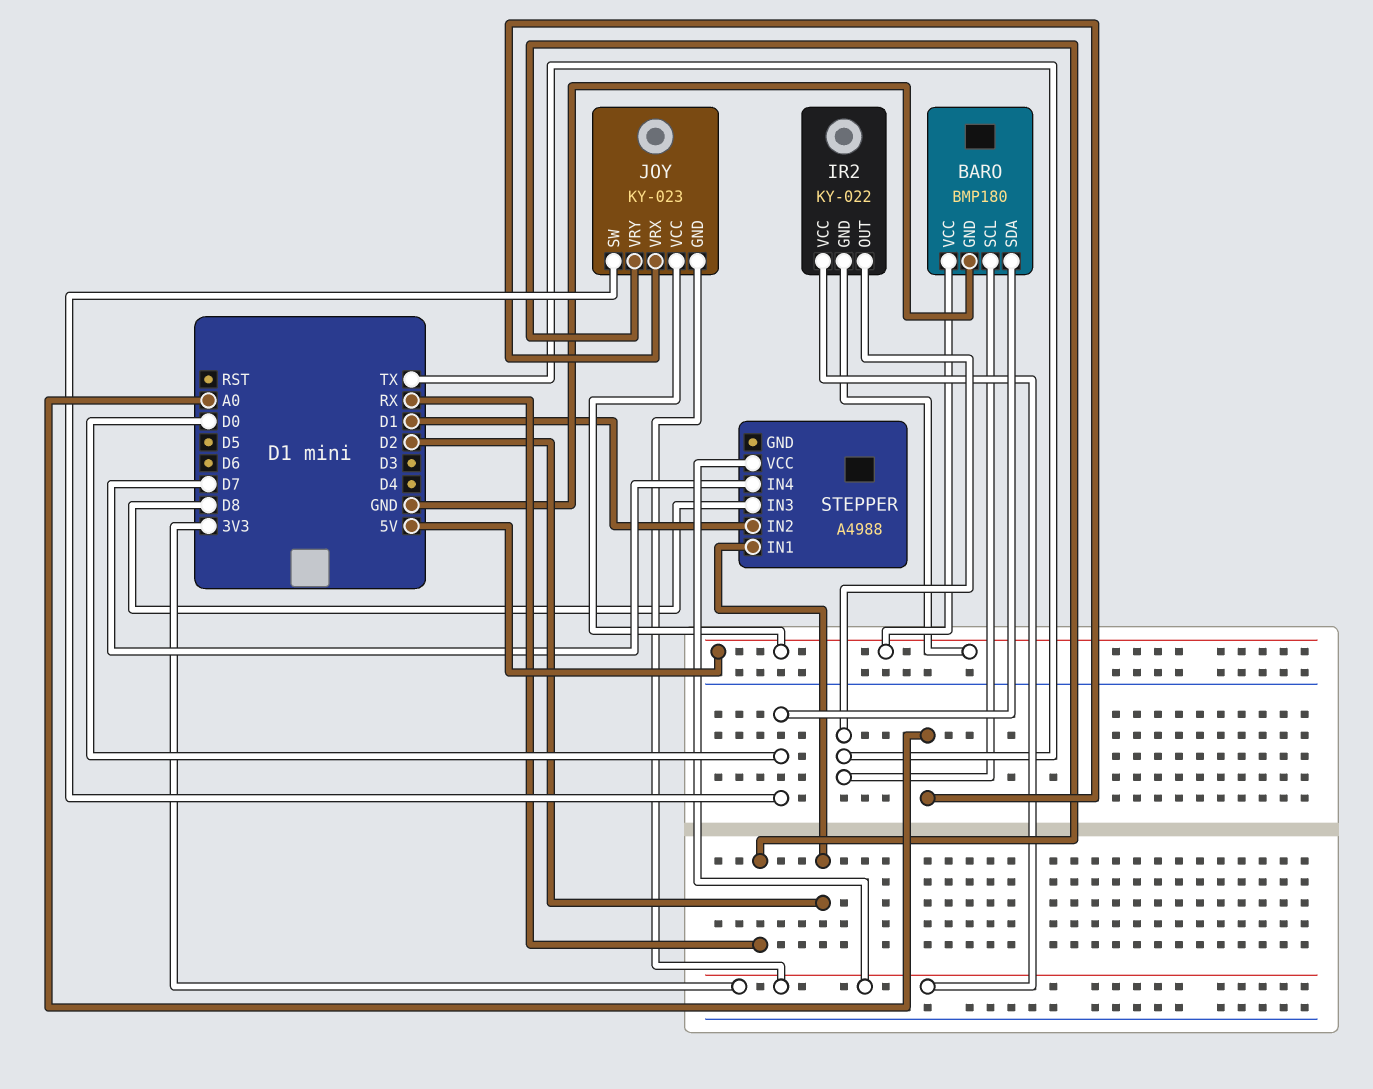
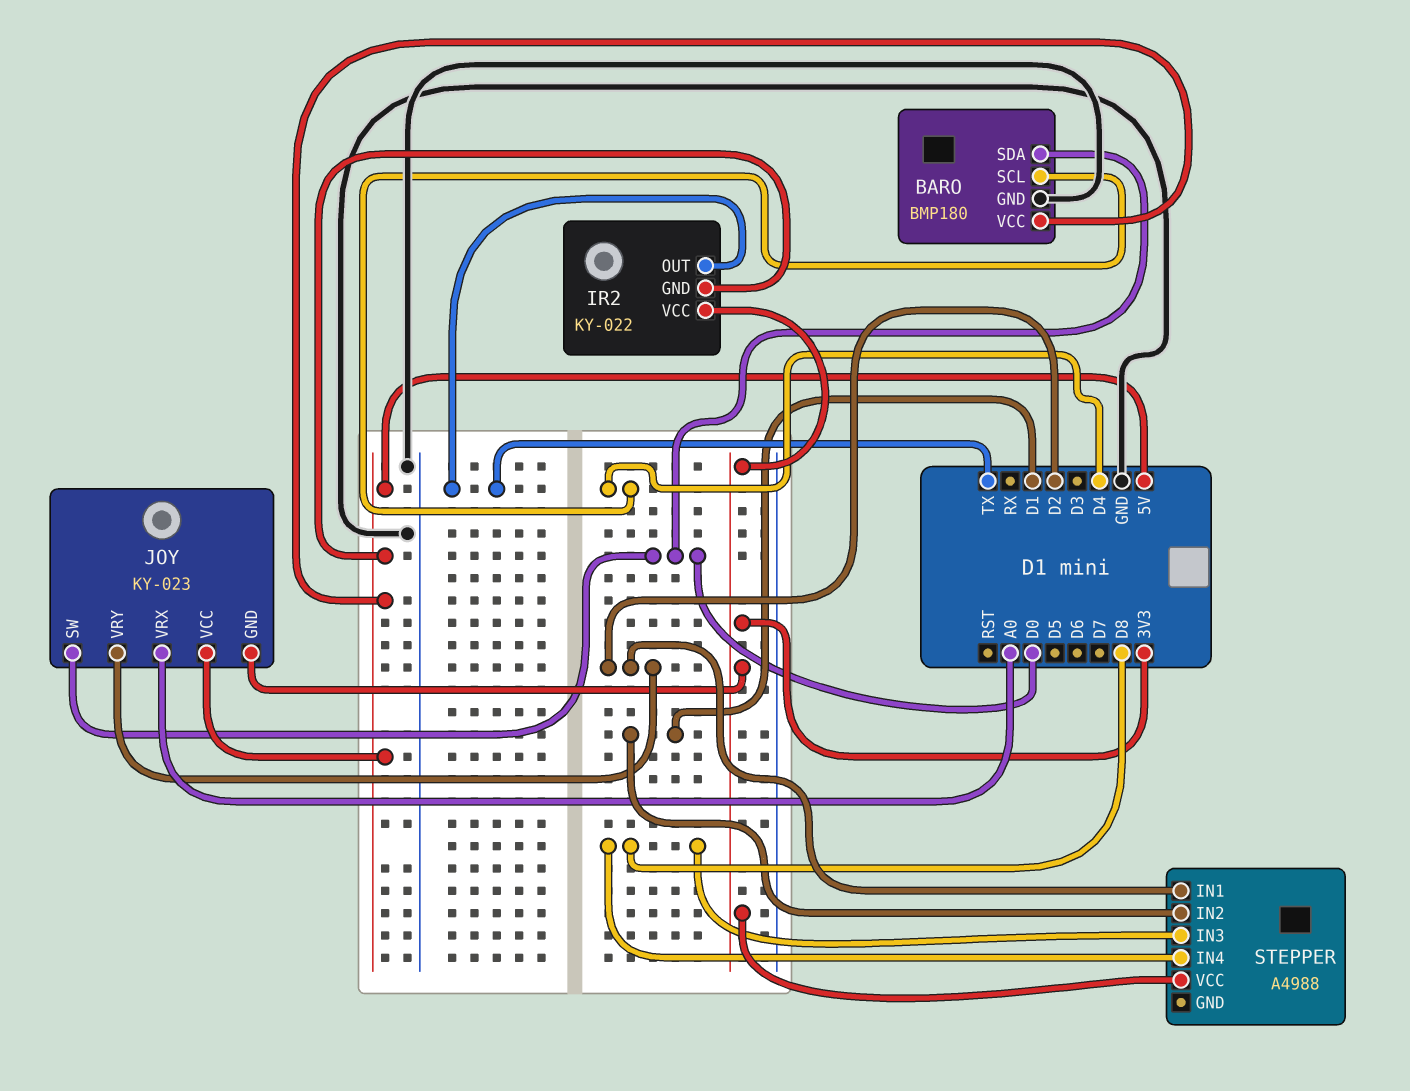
BARO pin SCL: TX -> D4
JOY pin VRY: RX -> D2
STEPPER pin IN4: D7 -> D8

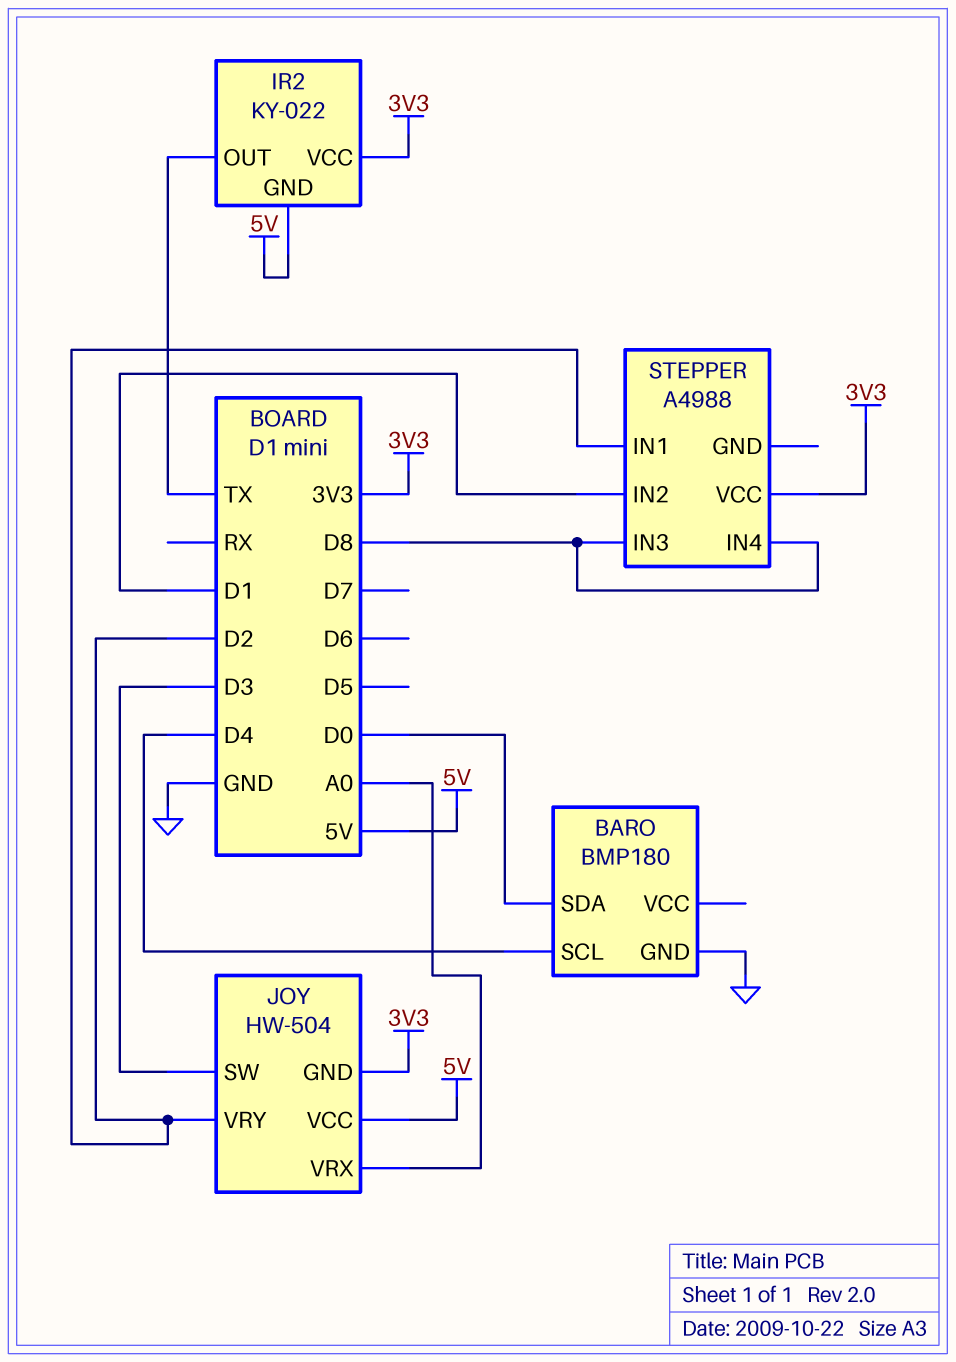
BARO pin VCC: 5V -> none
JOY: KY-023 -> HW-504
JOY pin SW: D0 -> D3

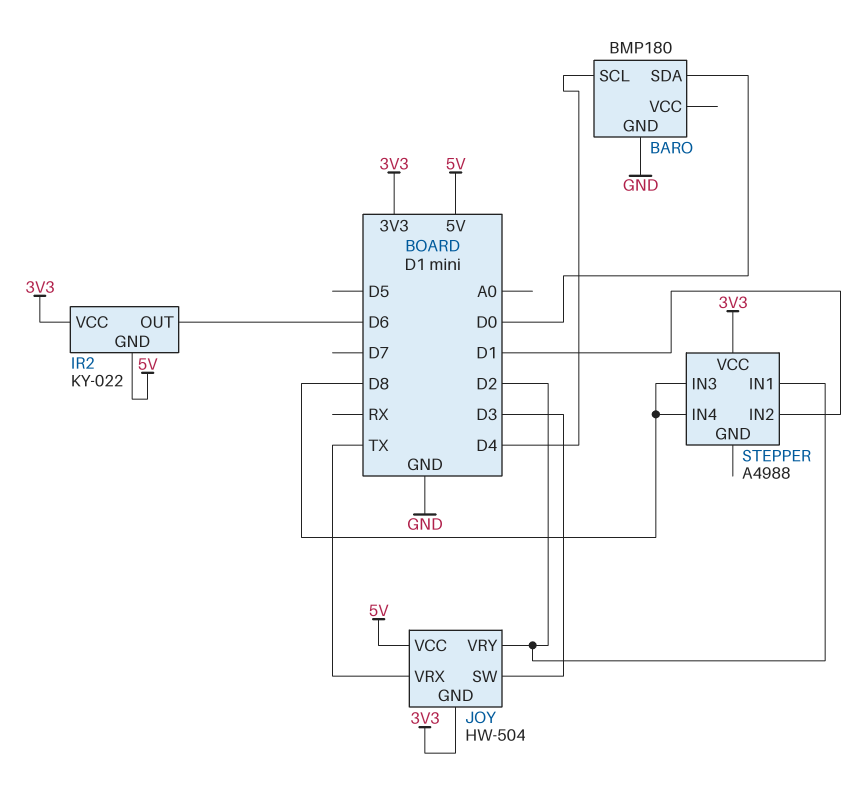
IR2 pin OUT: TX -> D6
JOY pin VRX: A0 -> TX

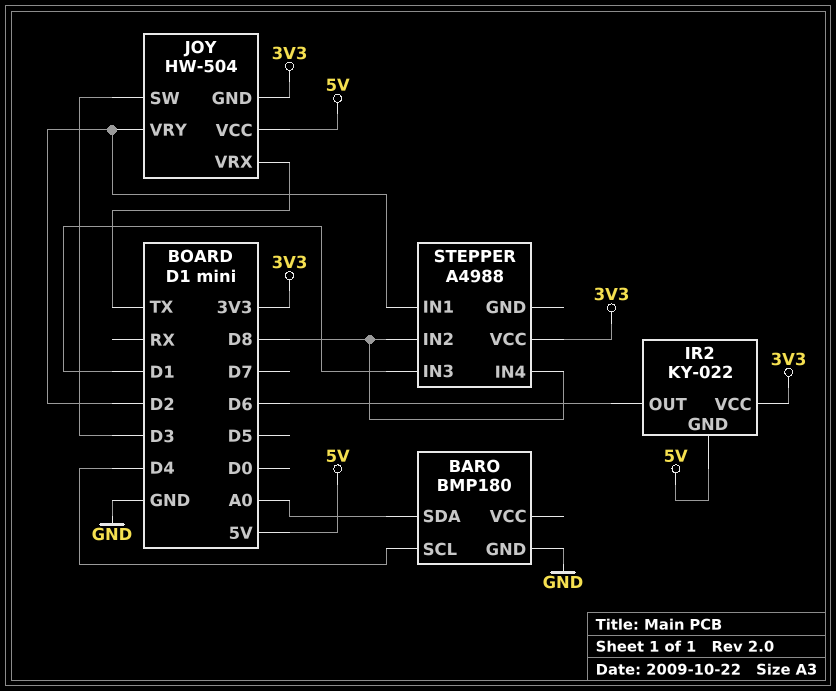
BARO pin SDA: D0 -> A0
STEPPER pin IN2: D1 -> D8
STEPPER pin IN3: D8 -> D1

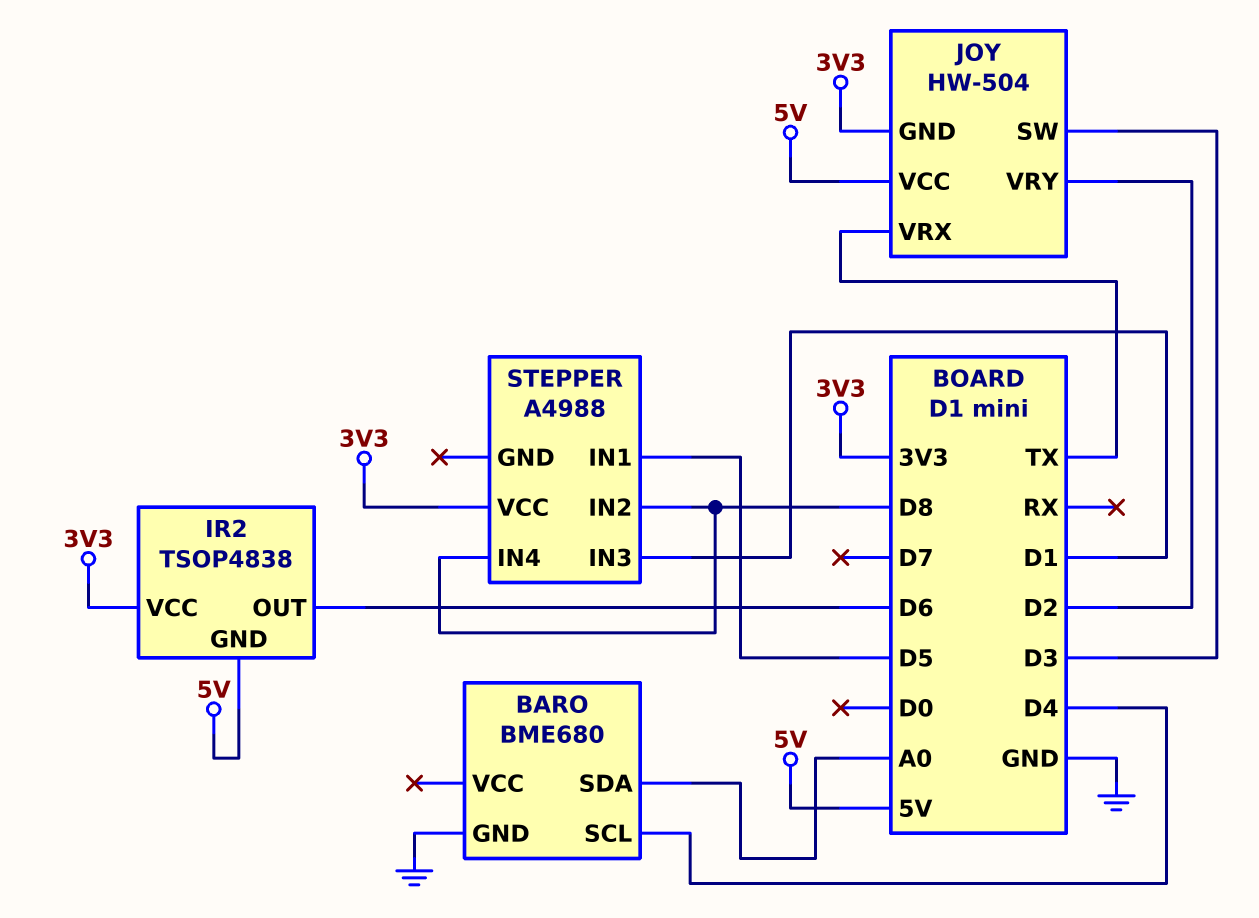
BARO: BMP180 -> BME680
IR2: KY-022 -> TSOP4838
STEPPER pin IN1: D2 -> D5

